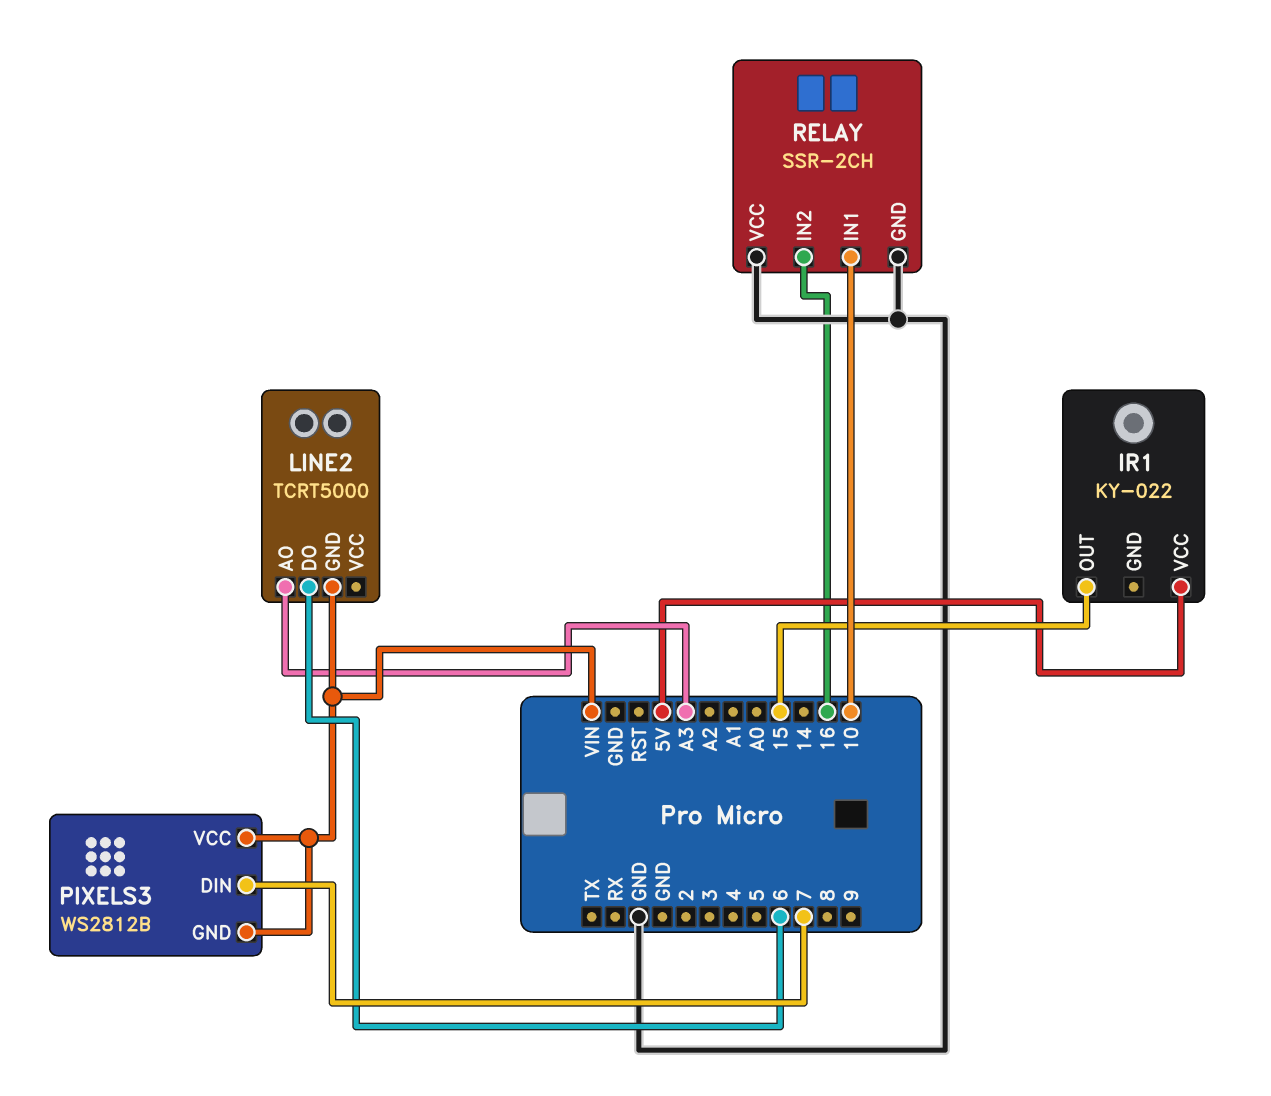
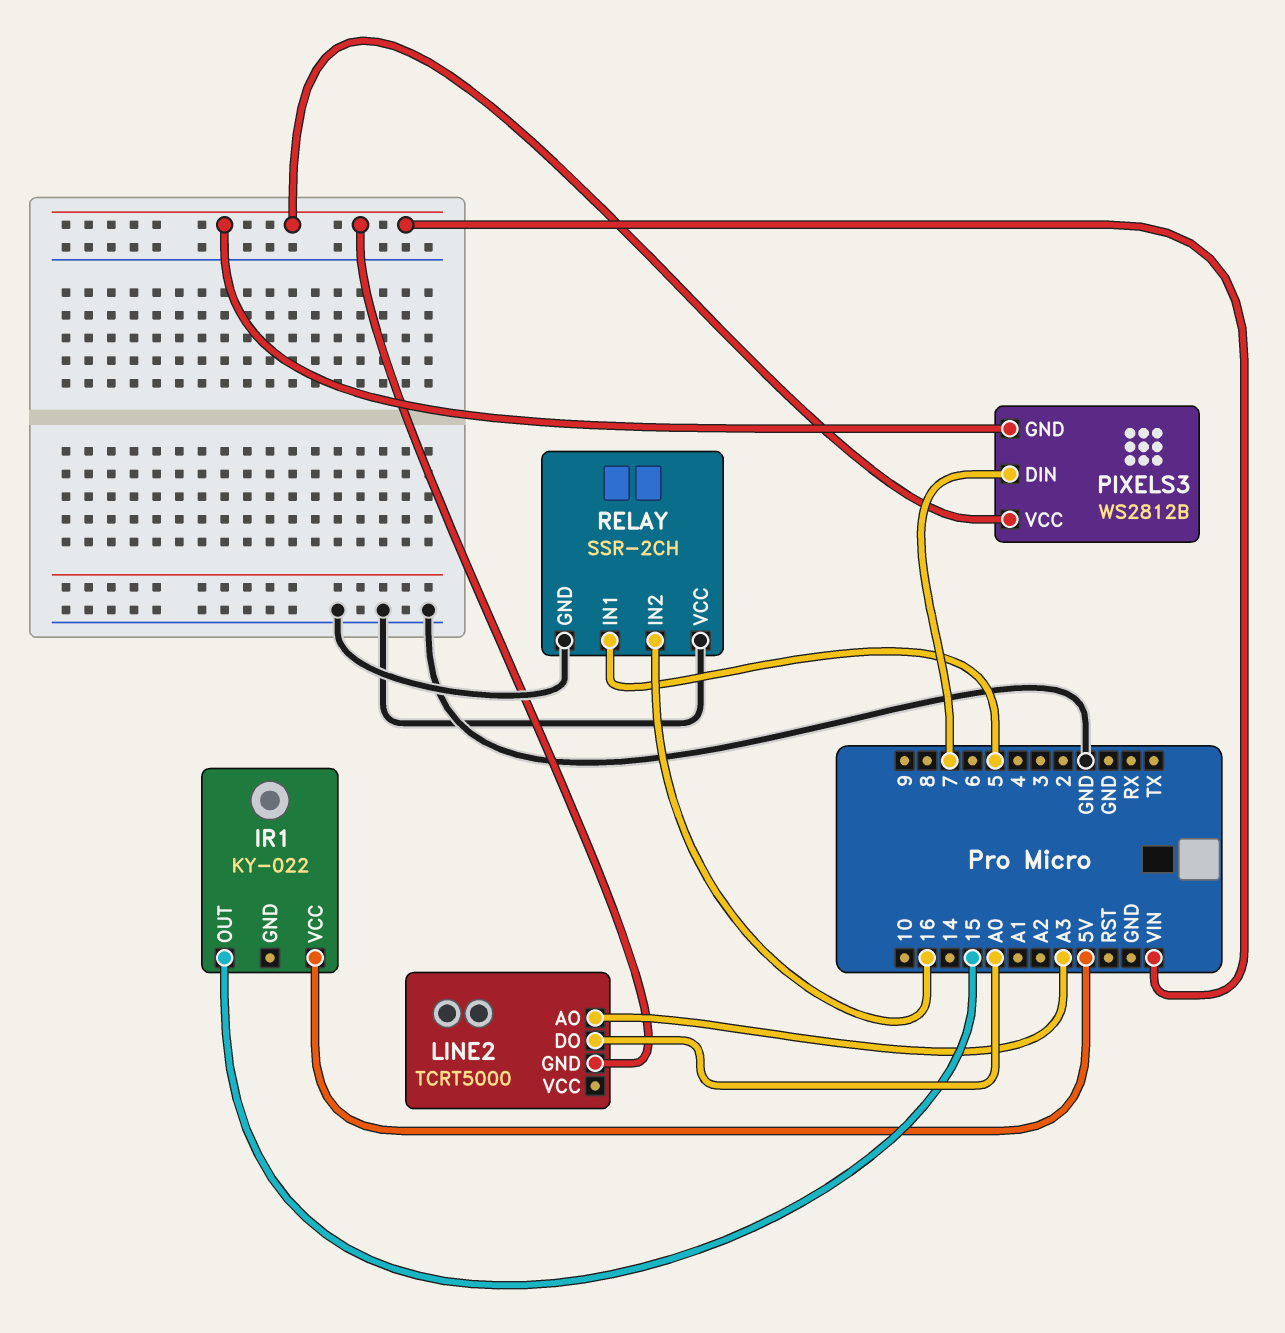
LINE2 pin DO: 6 -> A0
RELAY pin IN1: 10 -> 5

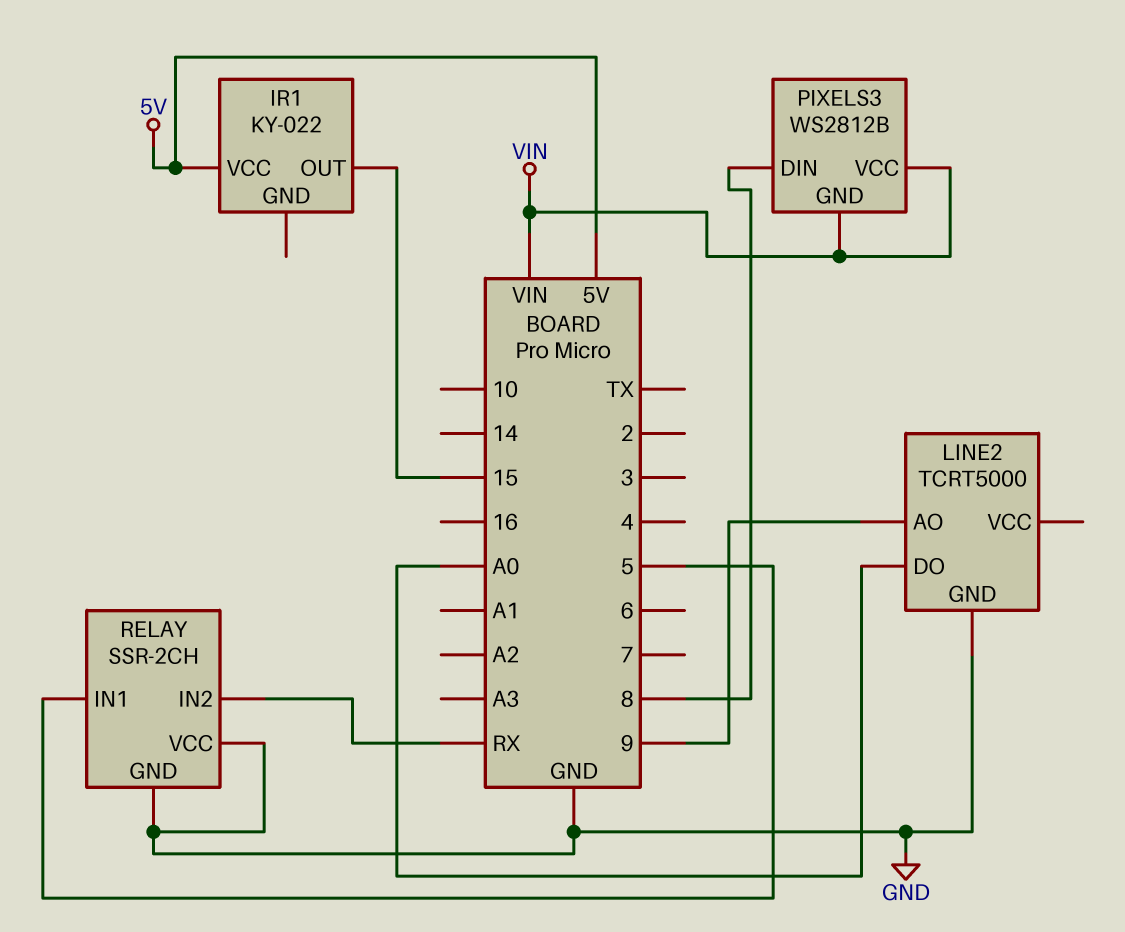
LINE2 pin AO: A3 -> 9
LINE2 pin GND: VIN -> GND
PIXELS3 pin DIN: 7 -> 8
RELAY pin IN2: 16 -> RX

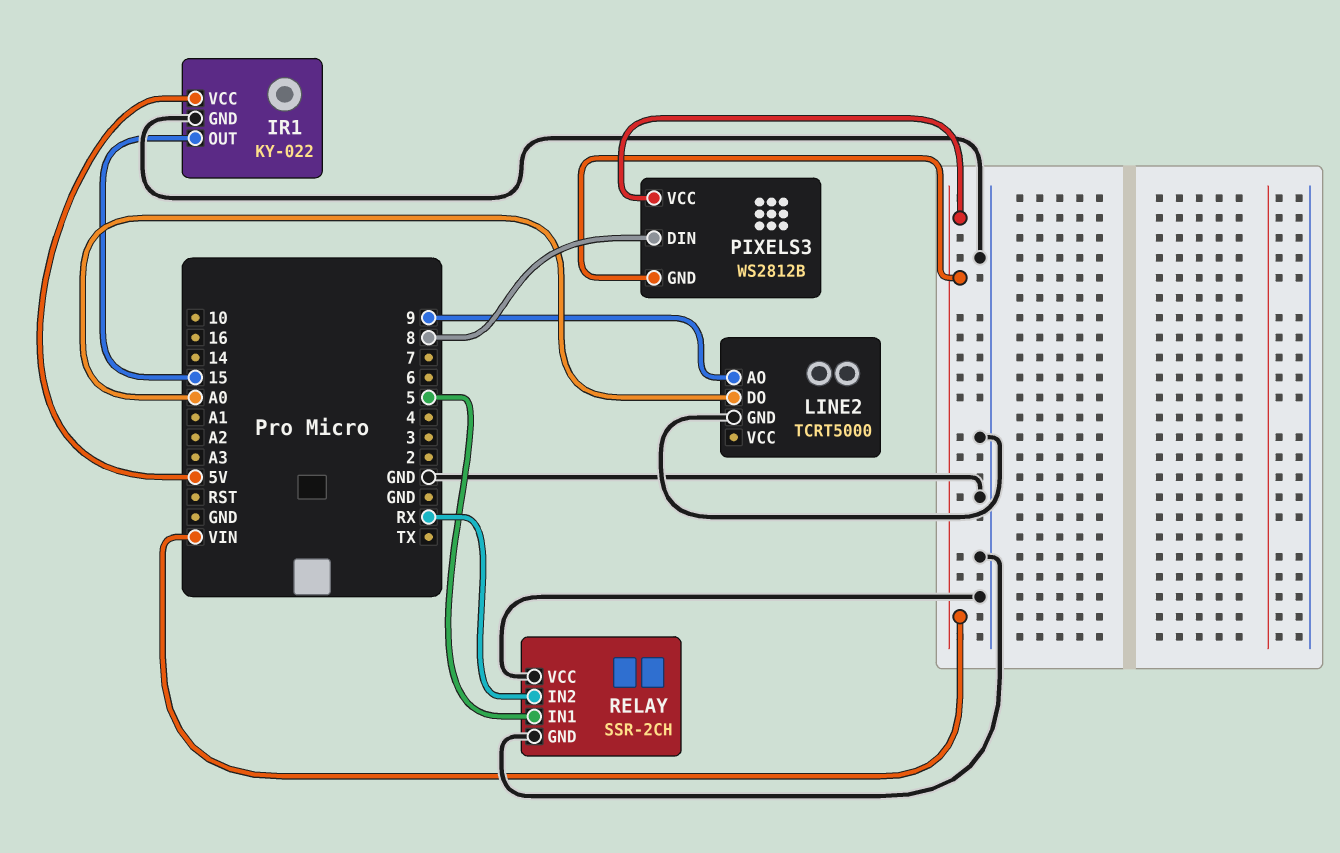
IR1 pin GND: none -> GND

